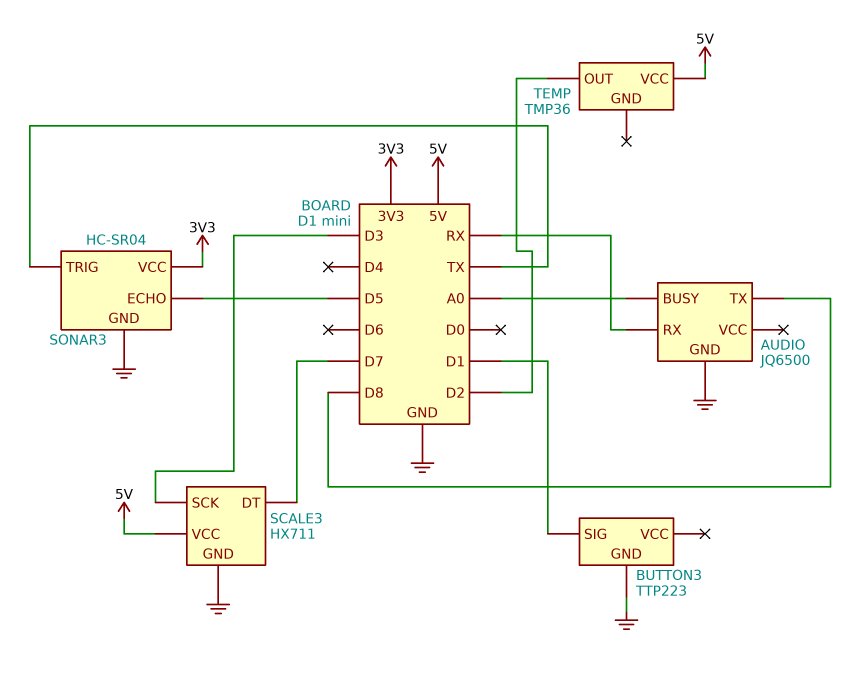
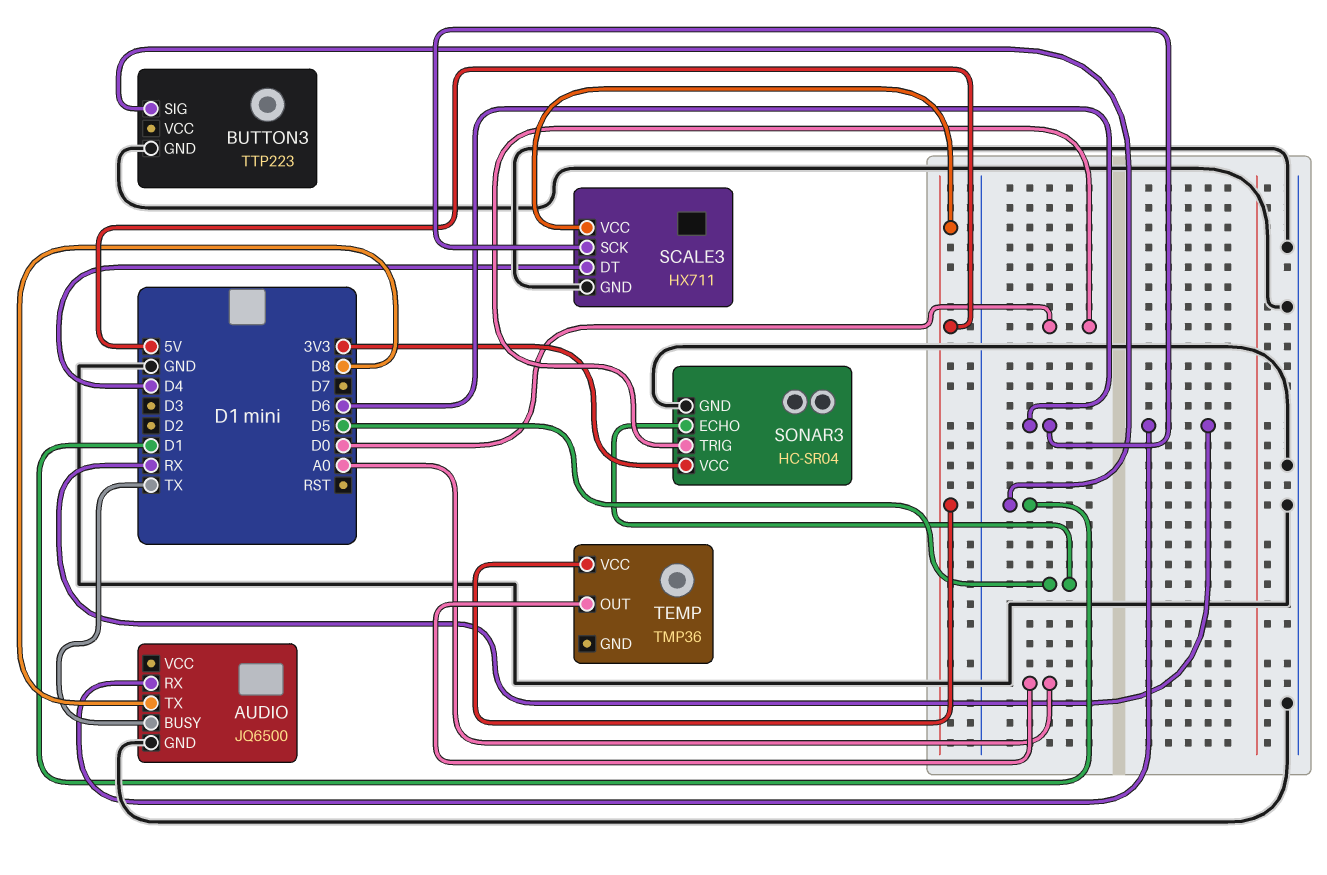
AUDIO pin BUSY: A0 -> TX
SCALE3 pin DT: D7 -> D4
SCALE3 pin SCK: D3 -> D6
SONAR3 pin TRIG: TX -> D0
TEMP pin OUT: D2 -> A0

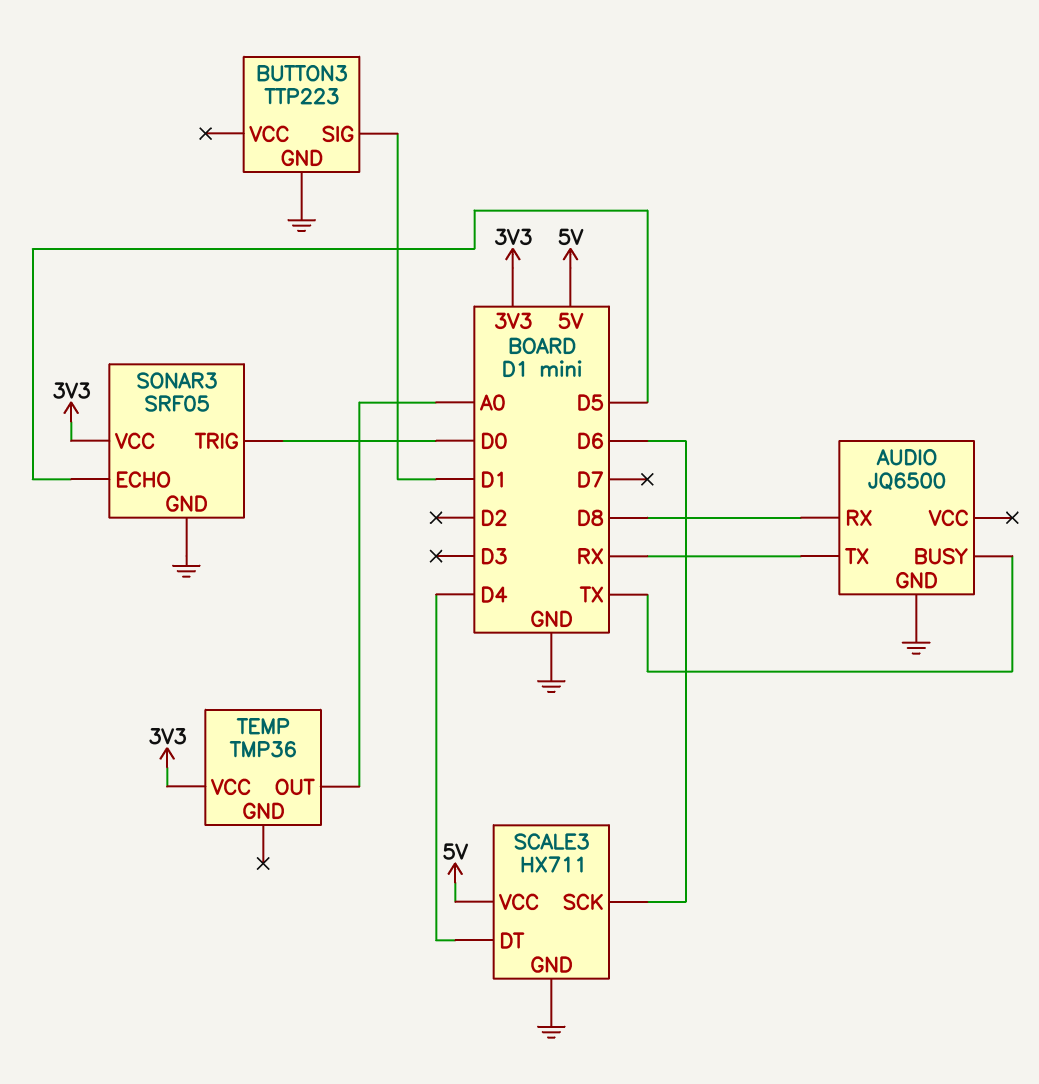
AUDIO pin RX: RX -> D8
AUDIO pin TX: D8 -> RX
SONAR3: HC-SR04 -> SRF05
TEMP pin VCC: 5V -> 3V3

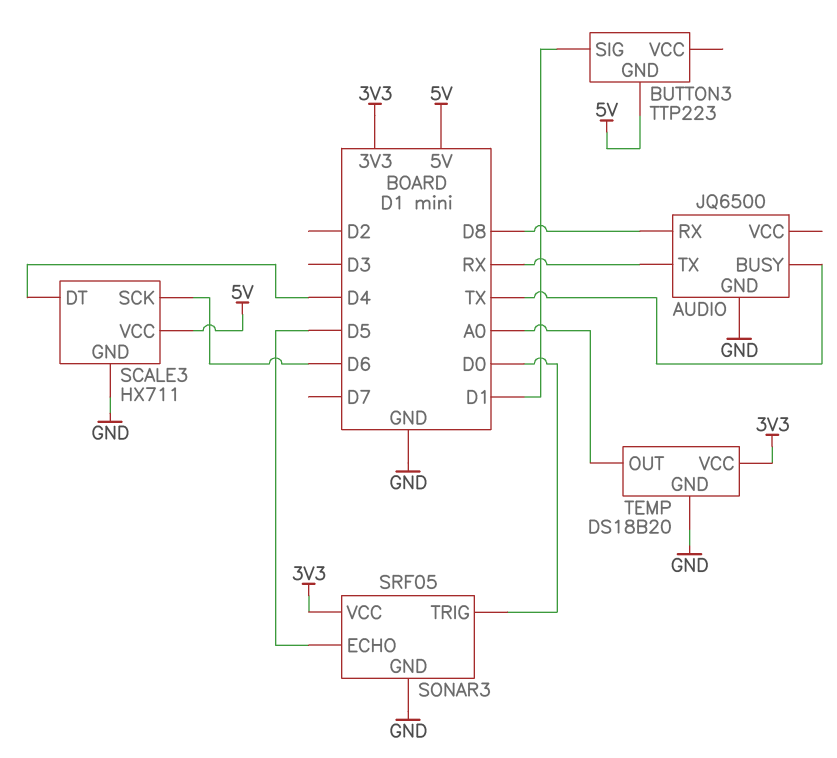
BUTTON3 pin GND: GND -> 5V
TEMP: TMP36 -> DS18B20
TEMP pin GND: none -> GND

